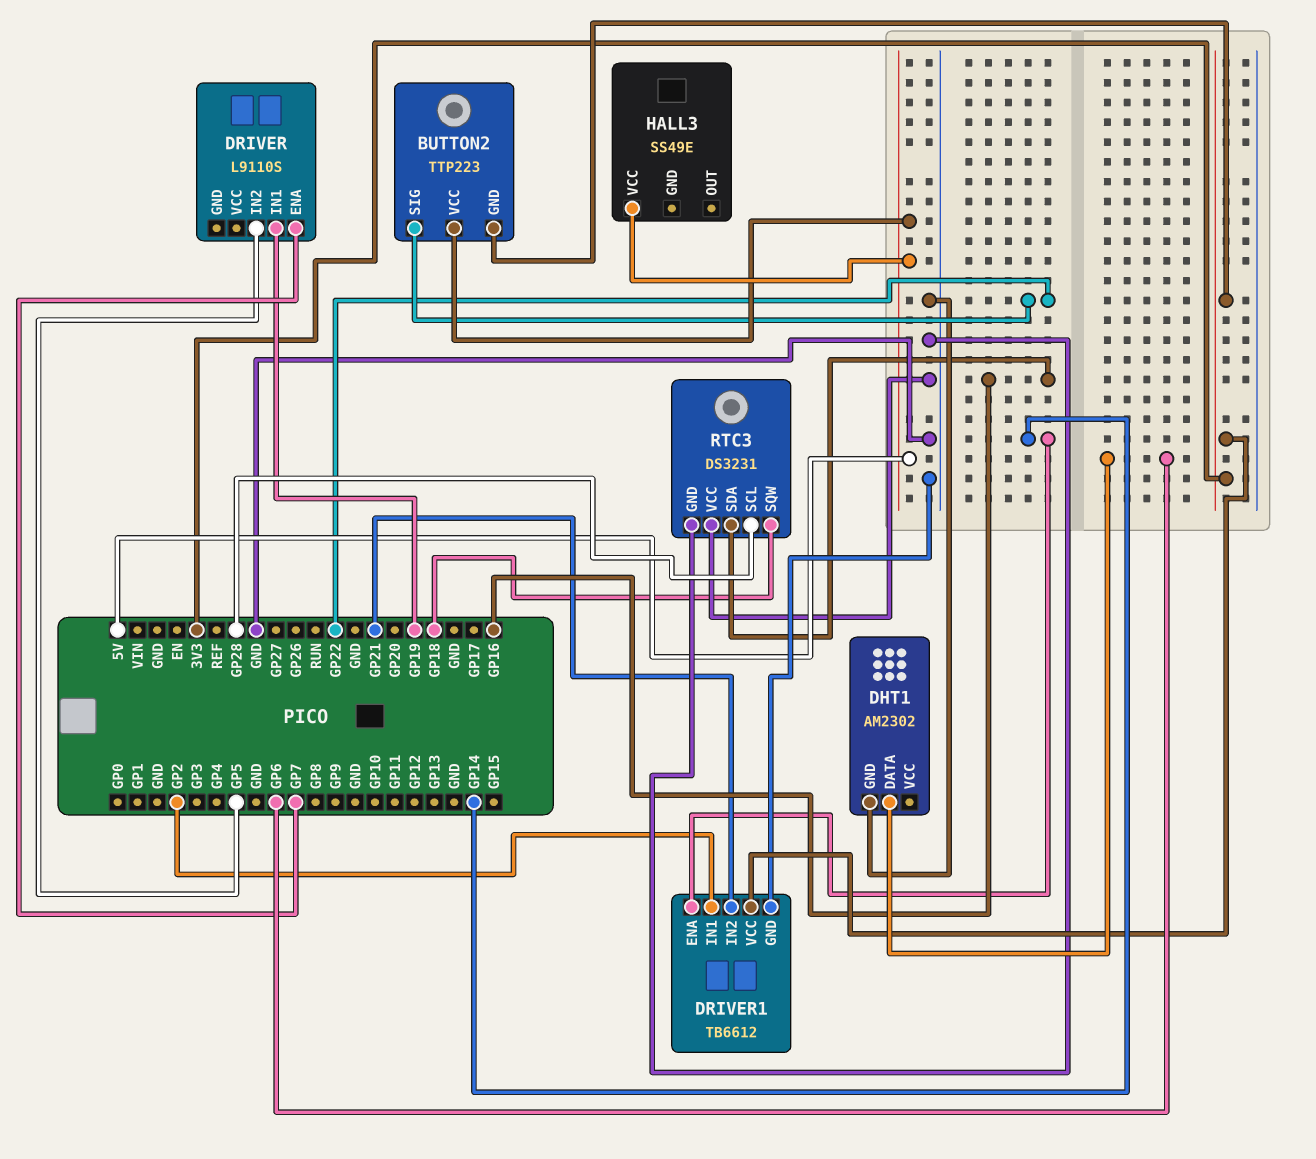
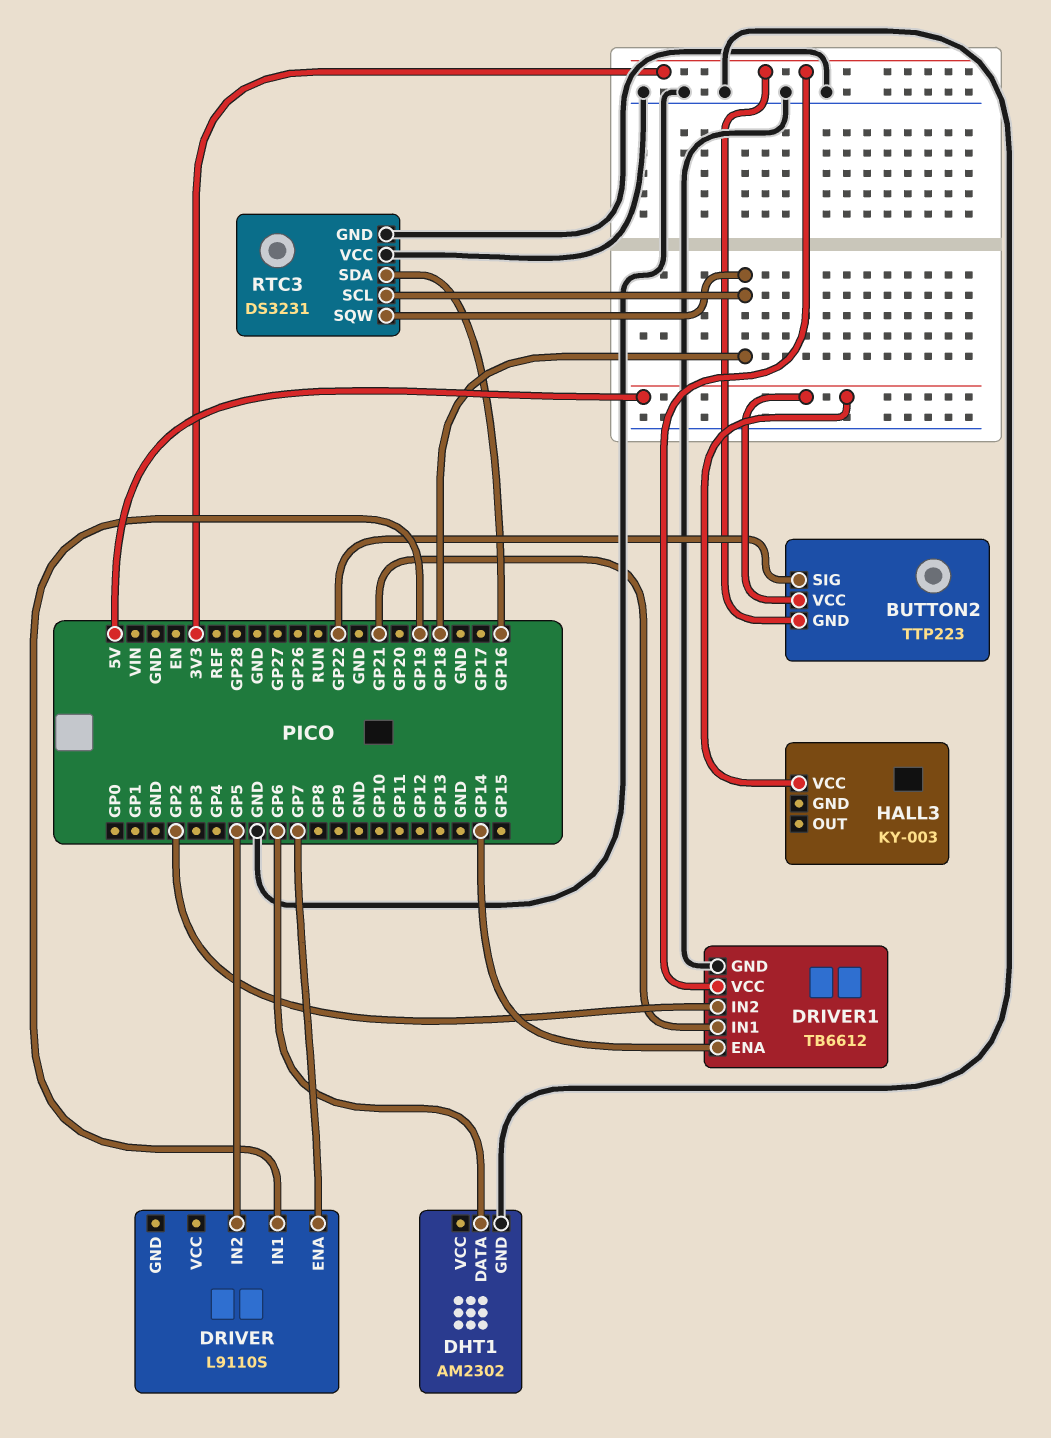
DRIVER1 pin IN1: GP2 -> GP21
DRIVER1 pin IN2: GP21 -> GP2
HALL3: SS49E -> KY-003
RTC3 pin SCL: GP28 -> GP18

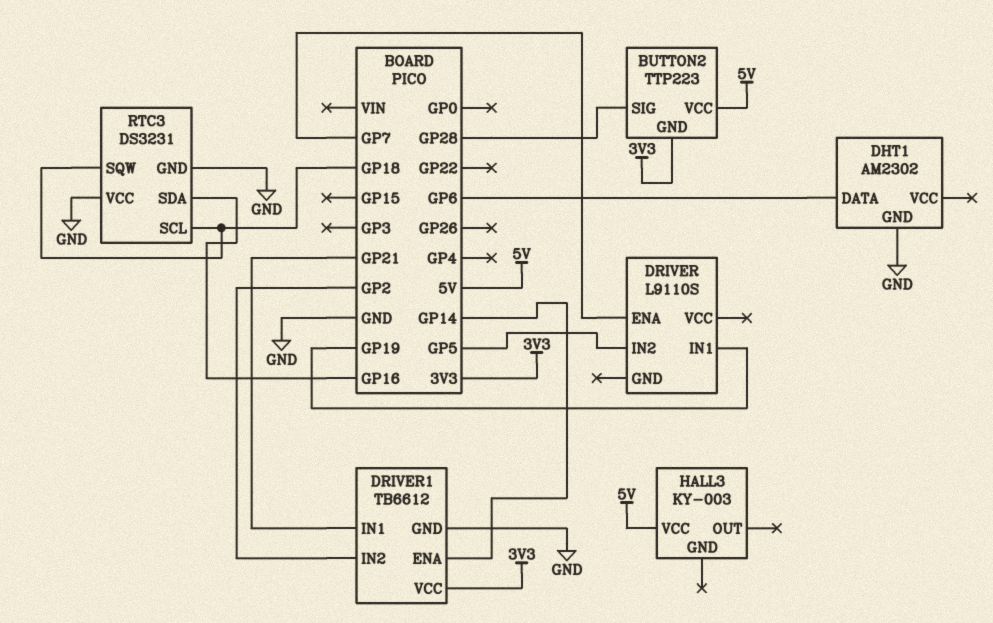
BUTTON2 pin SIG: GP22 -> GP28

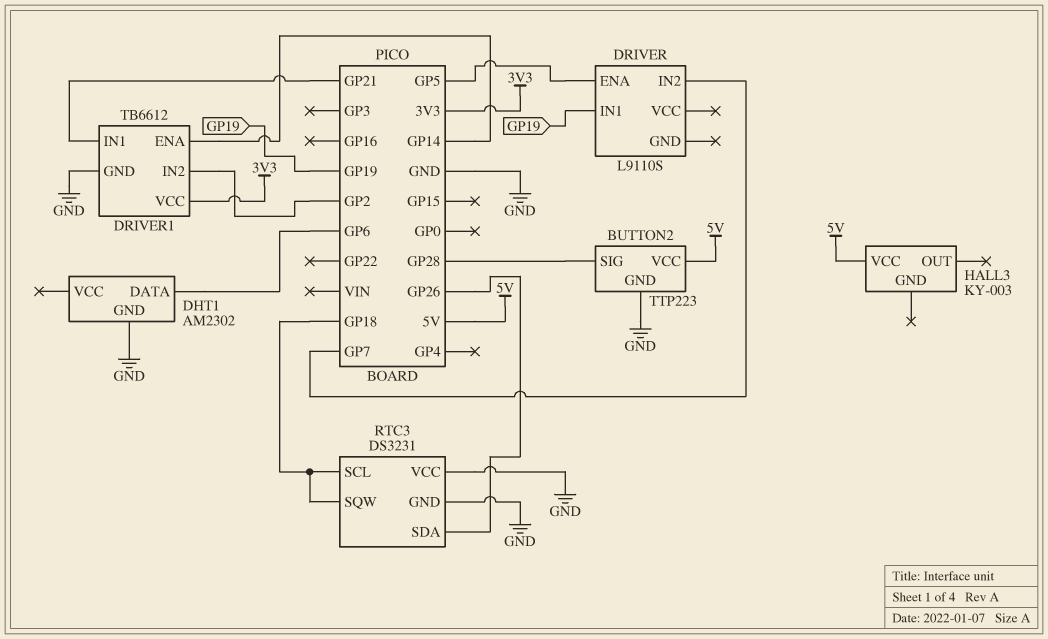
BUTTON2 pin GND: 3V3 -> GND
DRIVER pin ENA: GP7 -> GP5
DRIVER pin IN2: GP5 -> GP7
RTC3 pin SDA: GP16 -> GP26

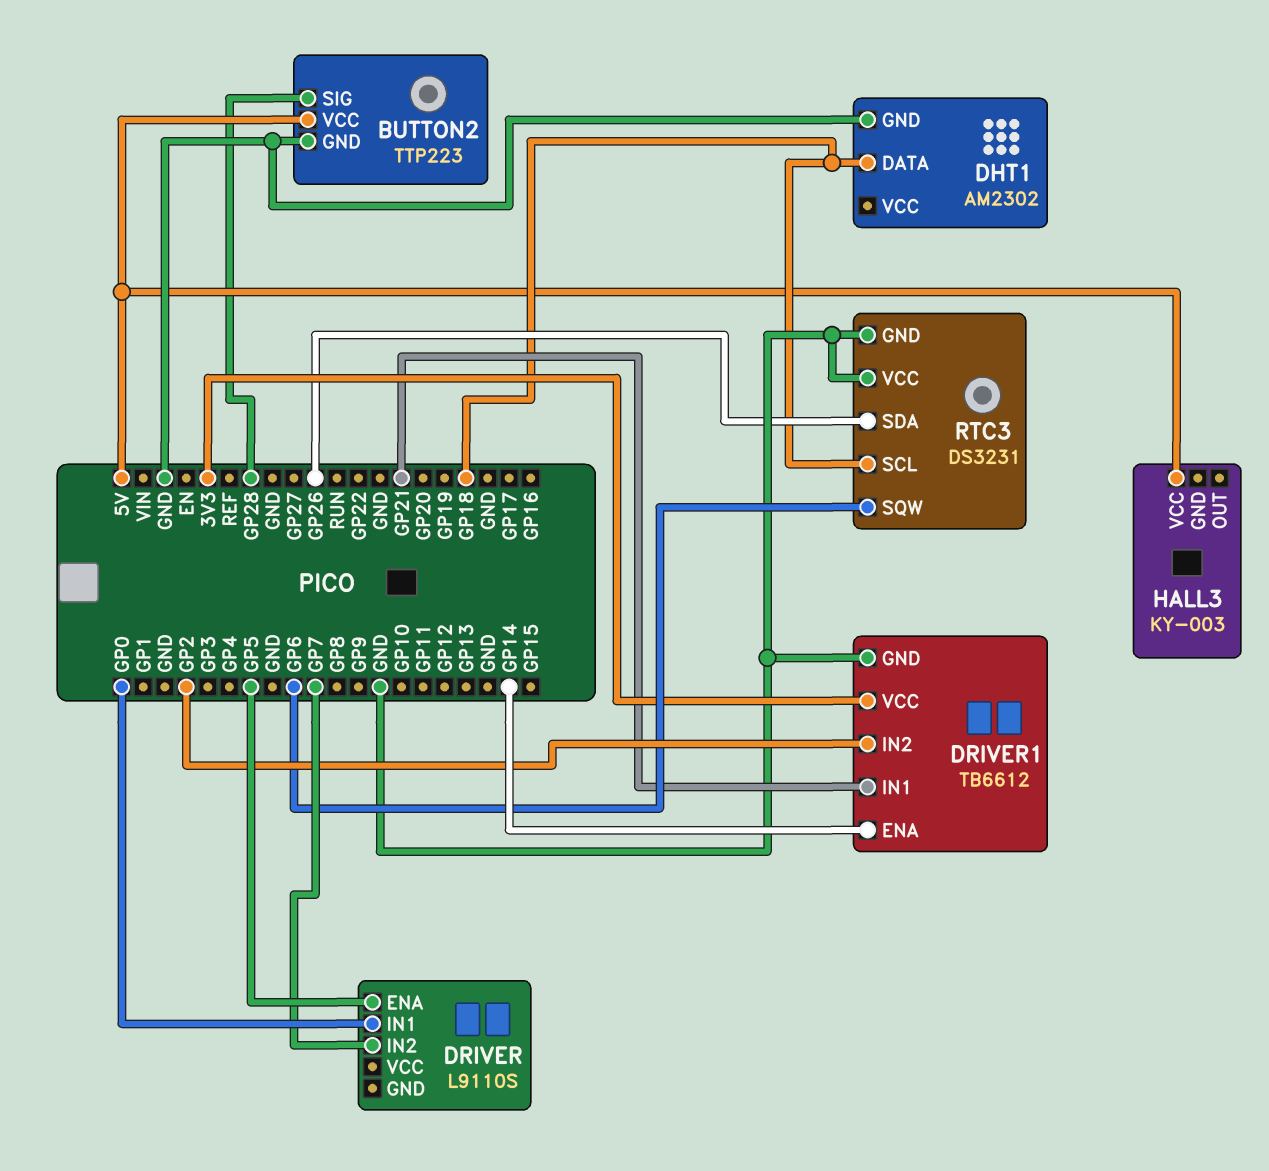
DHT1 pin DATA: GP6 -> GP18
DRIVER pin IN1: GP19 -> GP0
RTC3 pin SQW: GP18 -> GP6

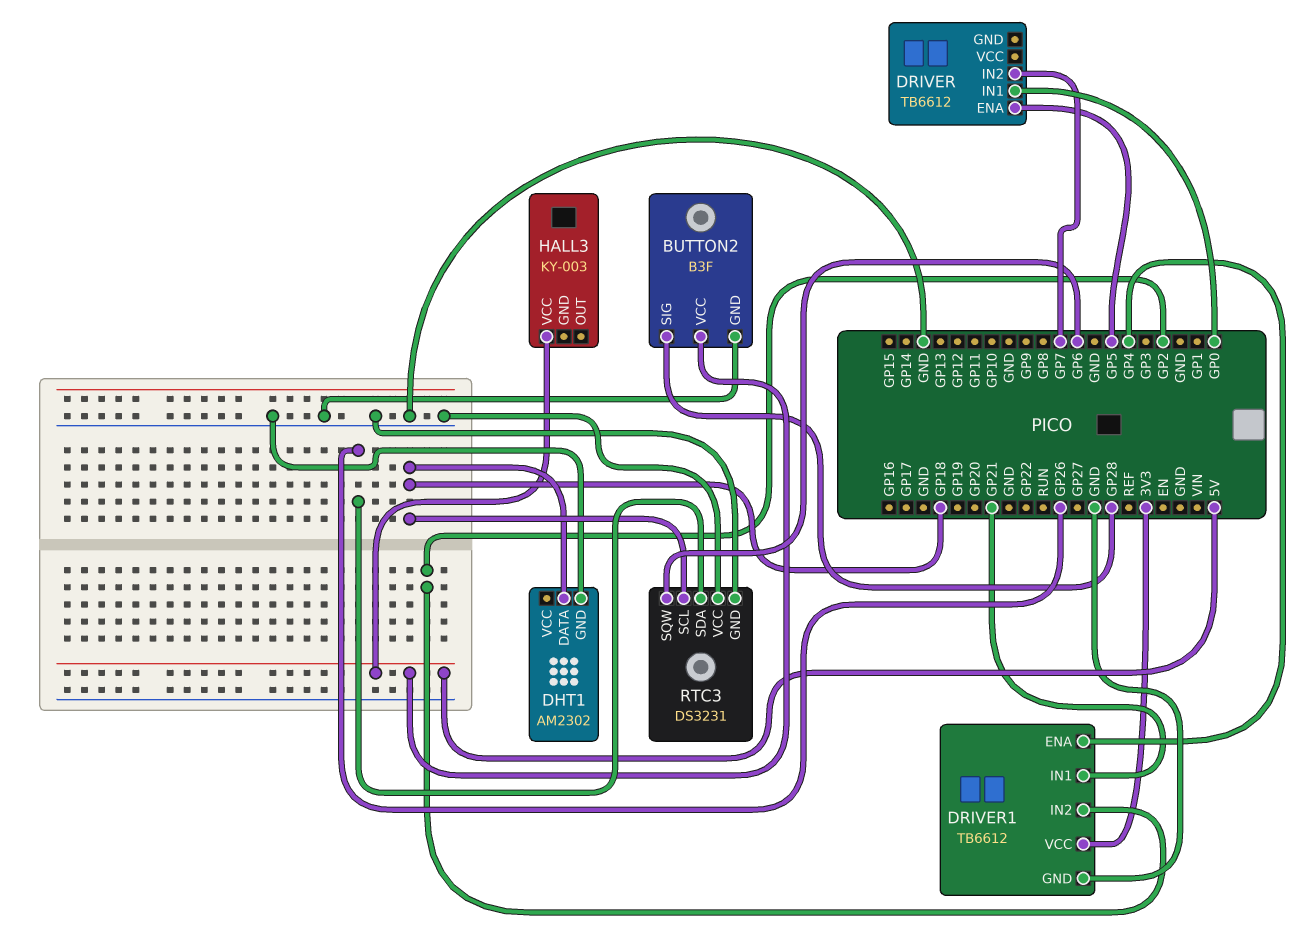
BUTTON2: TTP223 -> B3F
DRIVER: L9110S -> TB6612
DRIVER1 pin ENA: GP14 -> GP4

